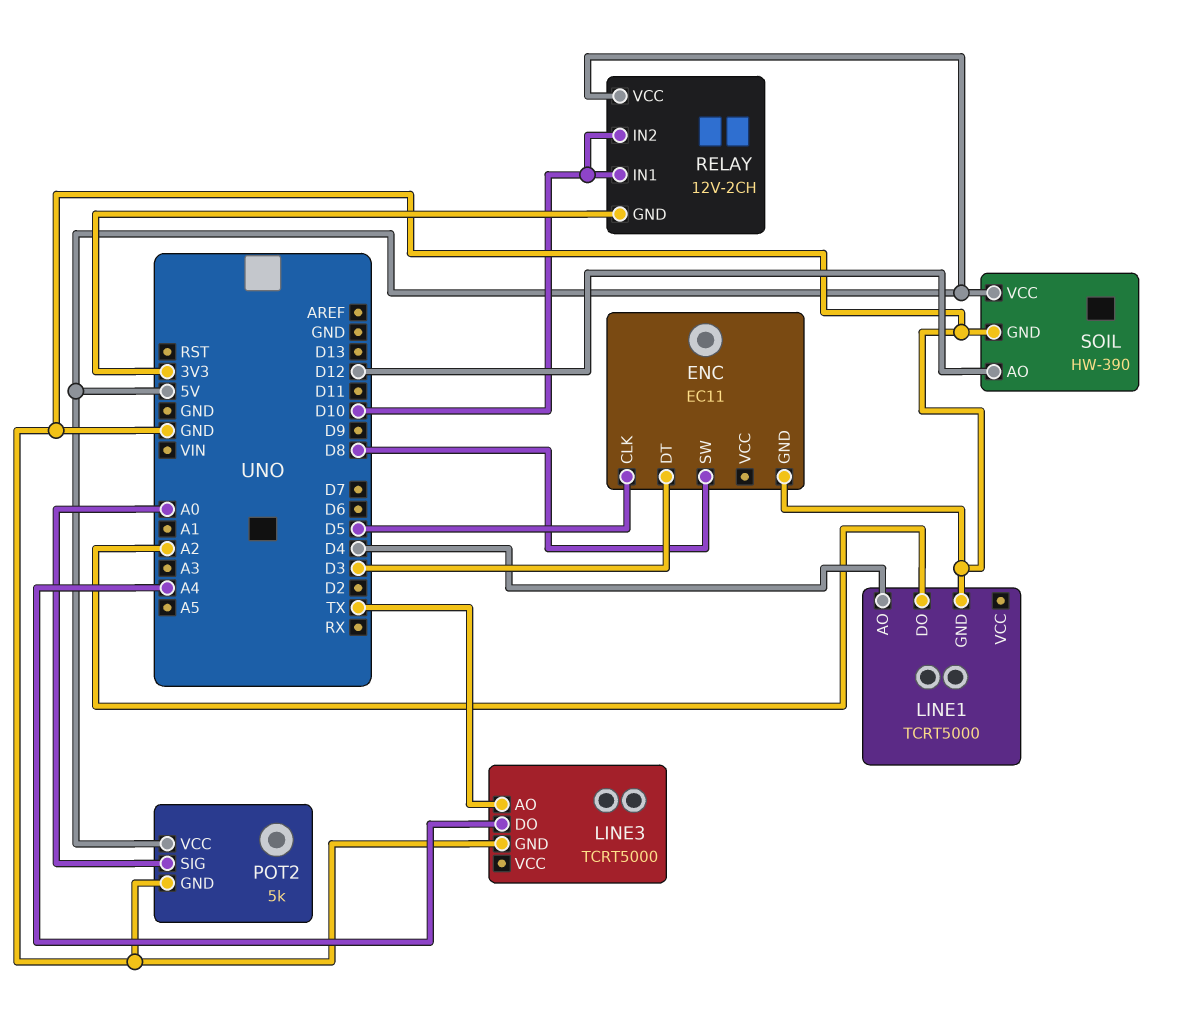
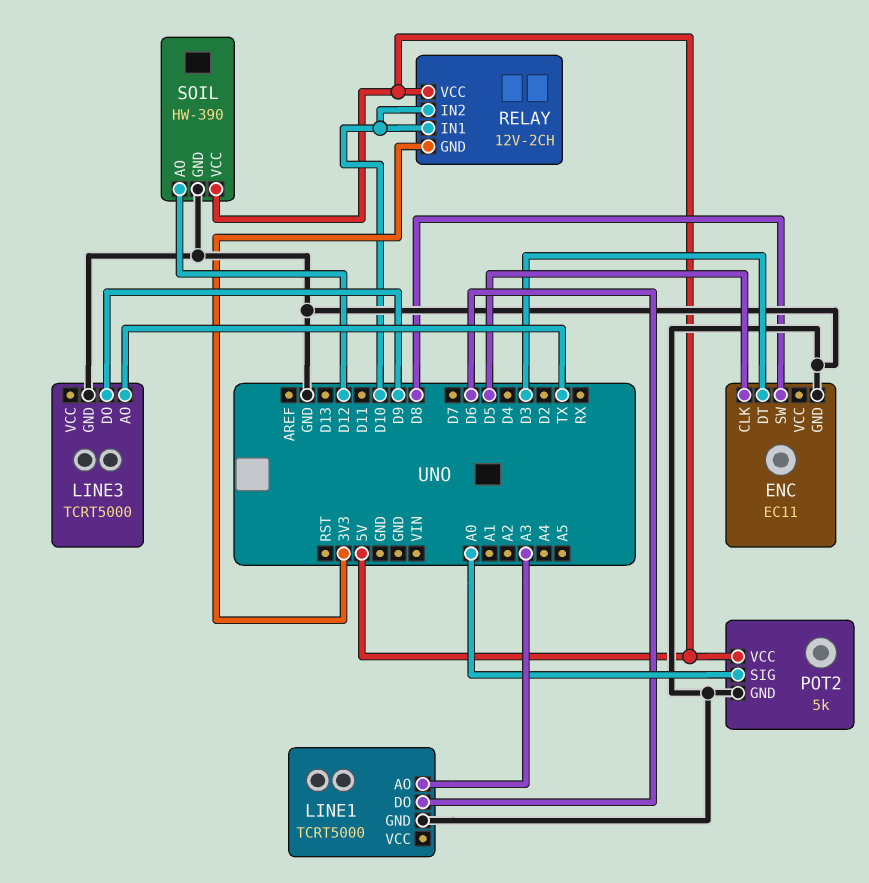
LINE1 pin AO: D4 -> A3
LINE1 pin DO: A2 -> D6
LINE3 pin DO: A4 -> D9

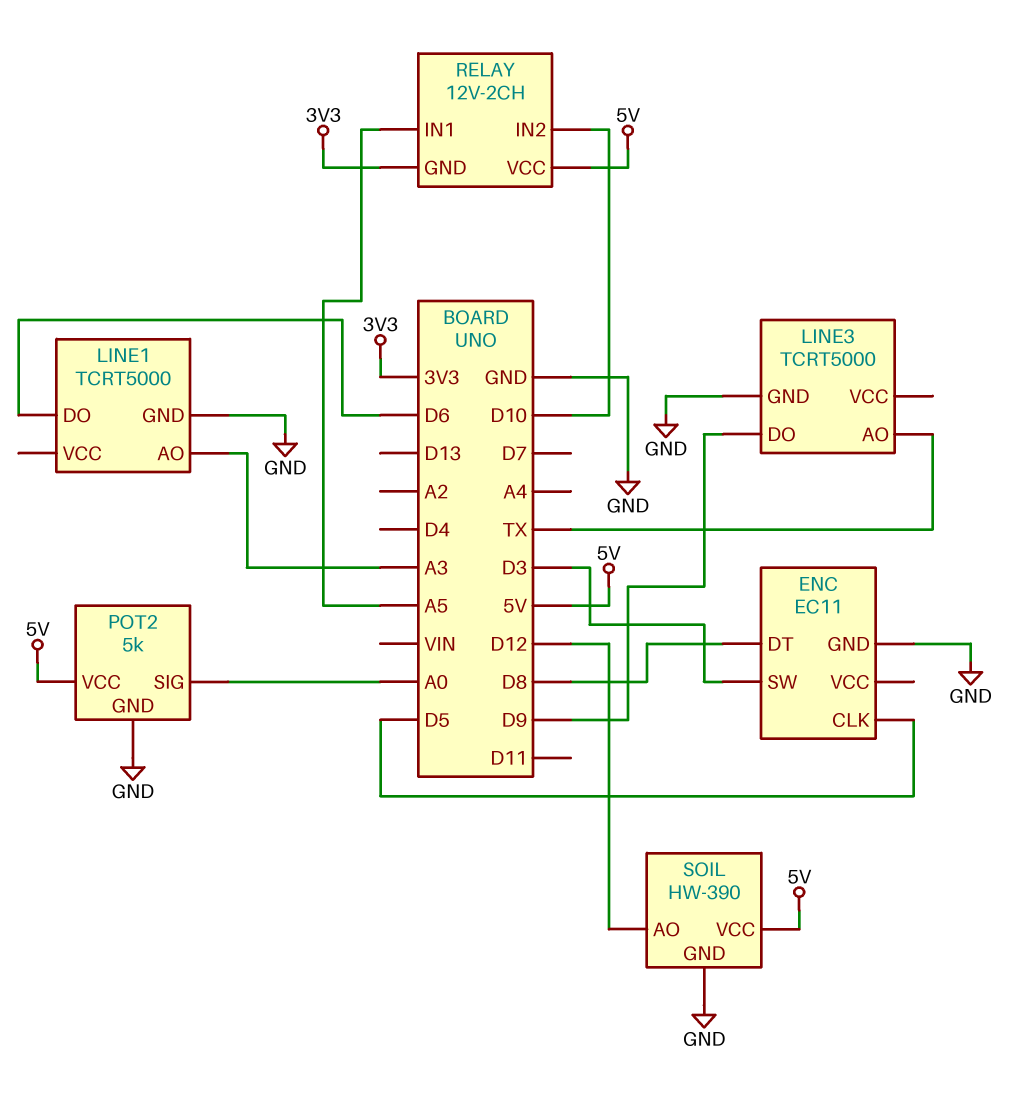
ENC pin DT: D3 -> D8
ENC pin SW: D8 -> D3
RELAY pin IN1: D10 -> A5

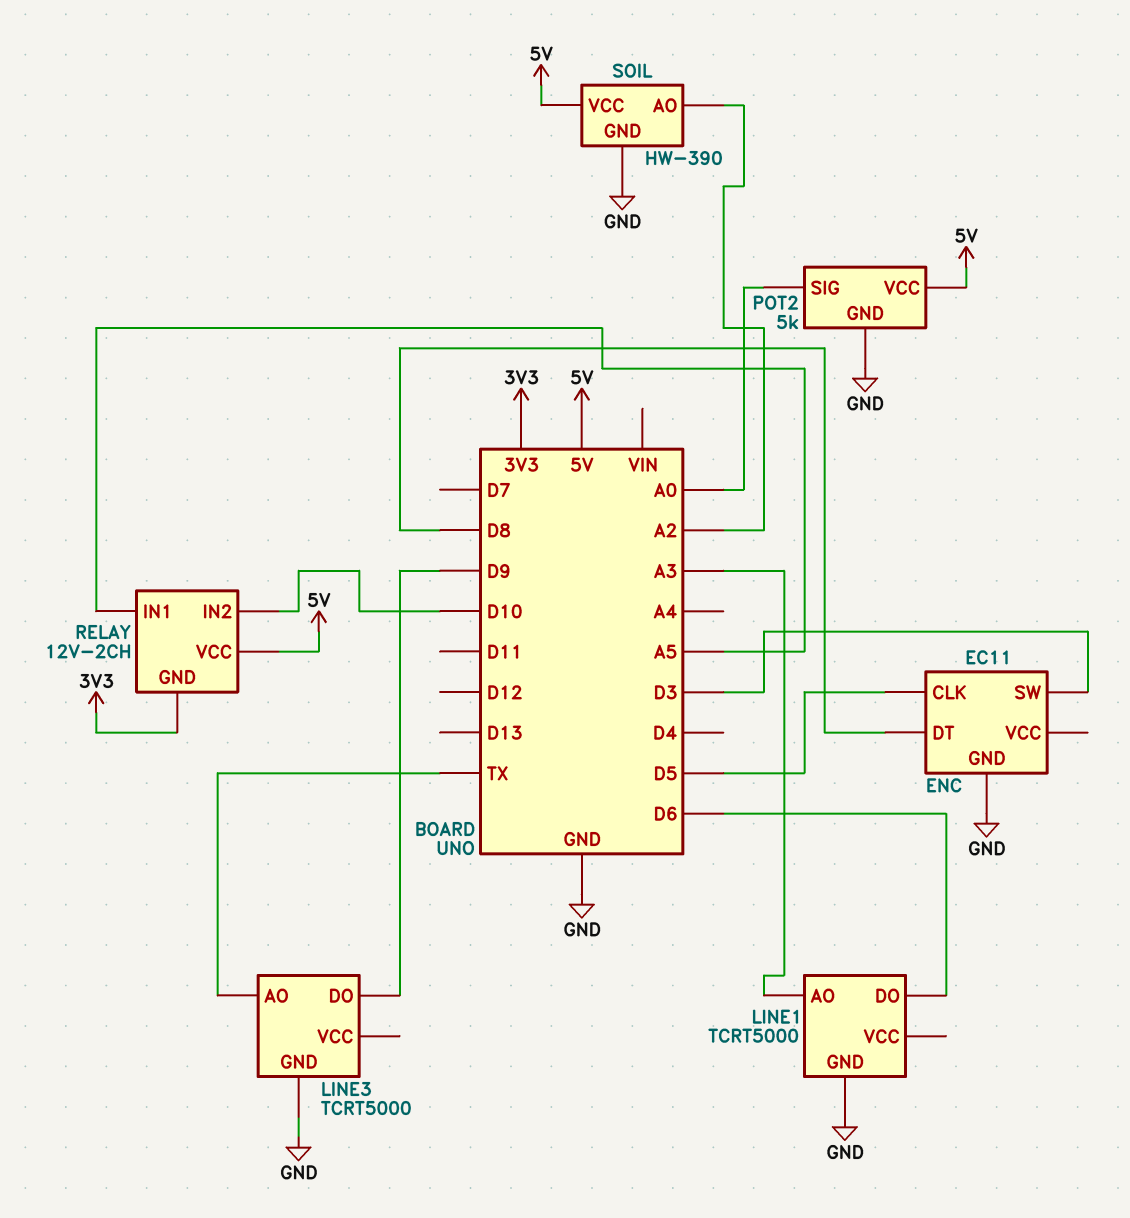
SOIL pin AO: D12 -> A2

